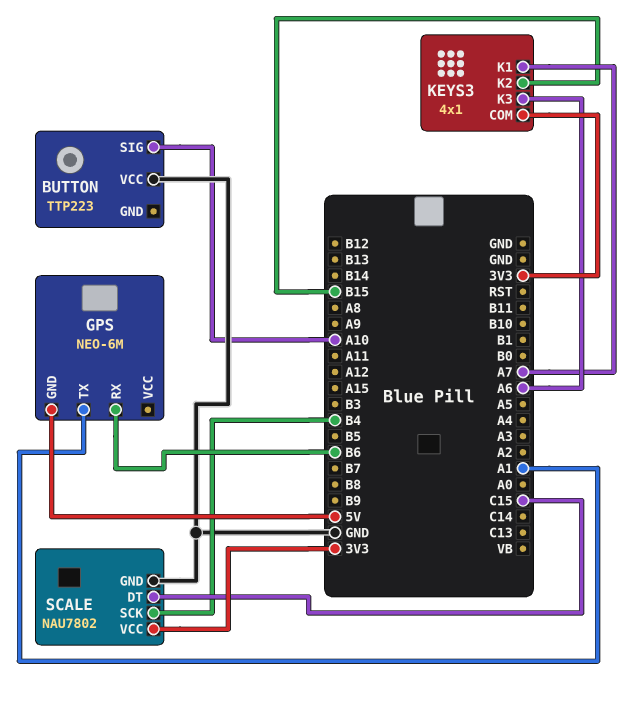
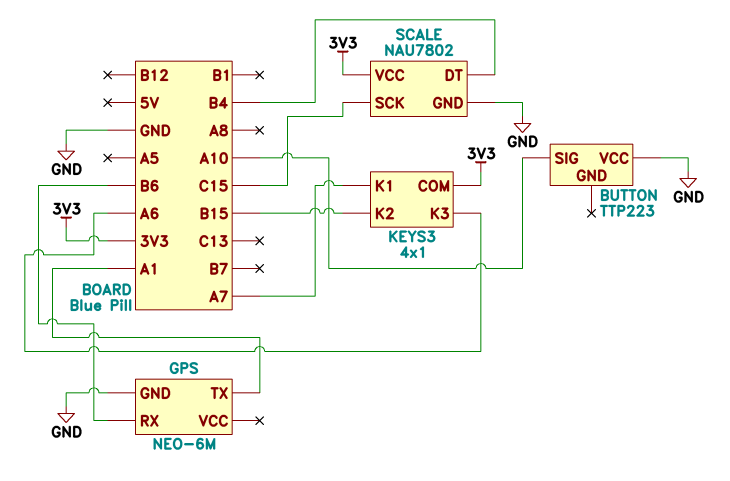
GPS pin GND: 5V -> GND
SCALE pin DT: C15 -> B4
SCALE pin SCK: B4 -> C15

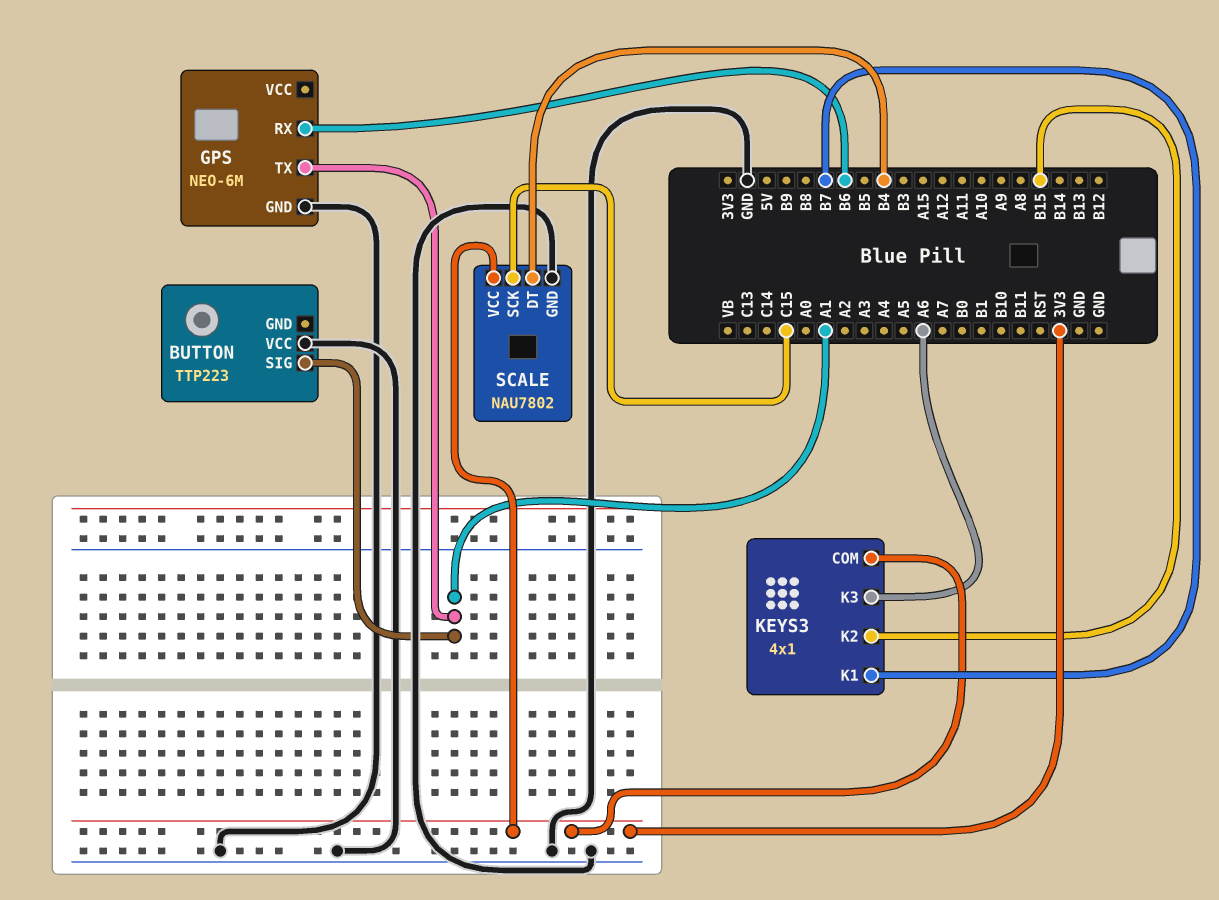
BUTTON pin SIG: A10 -> A1
KEYS3 pin K1: A7 -> B7

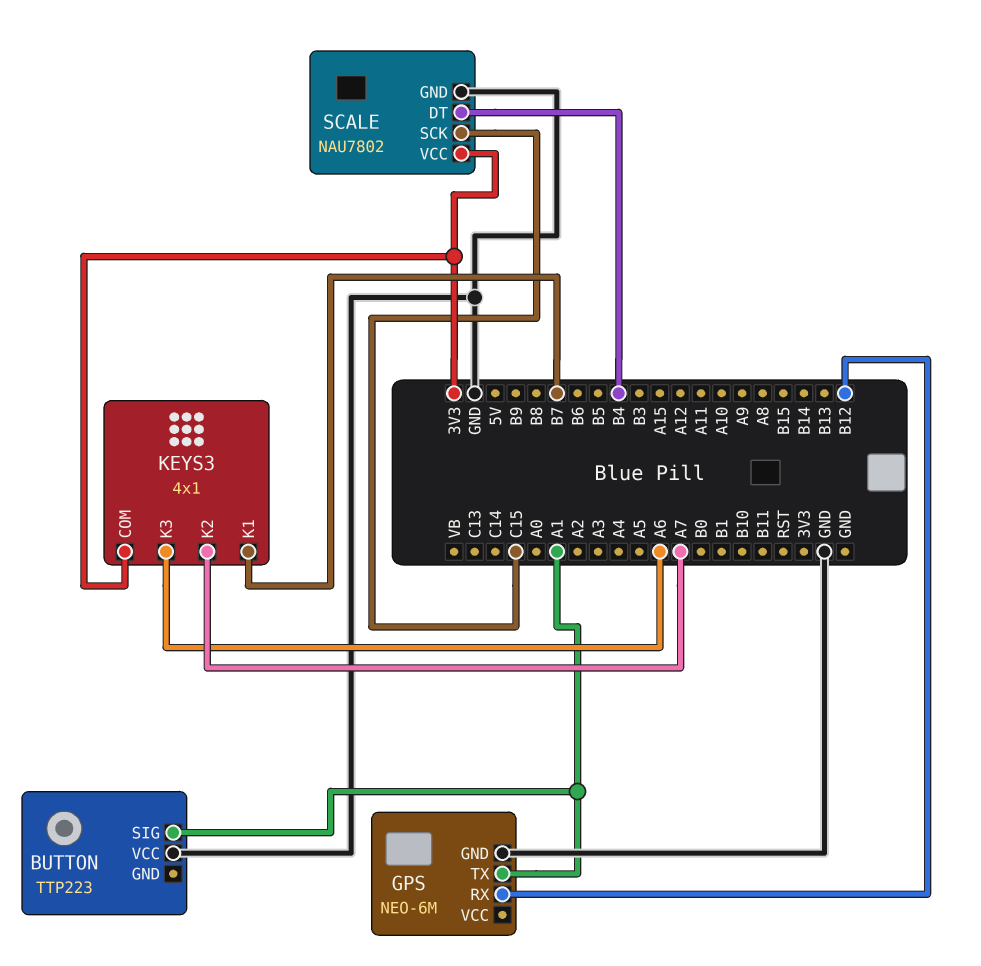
GPS pin RX: B6 -> B12
KEYS3 pin K2: B15 -> A7

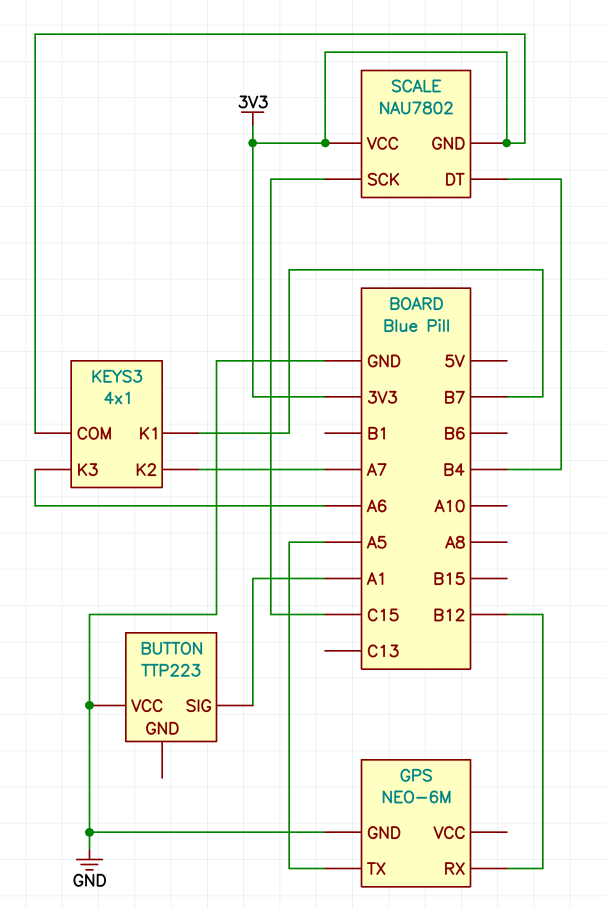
GPS pin TX: A1 -> A5
SCALE pin GND: GND -> 3V3

